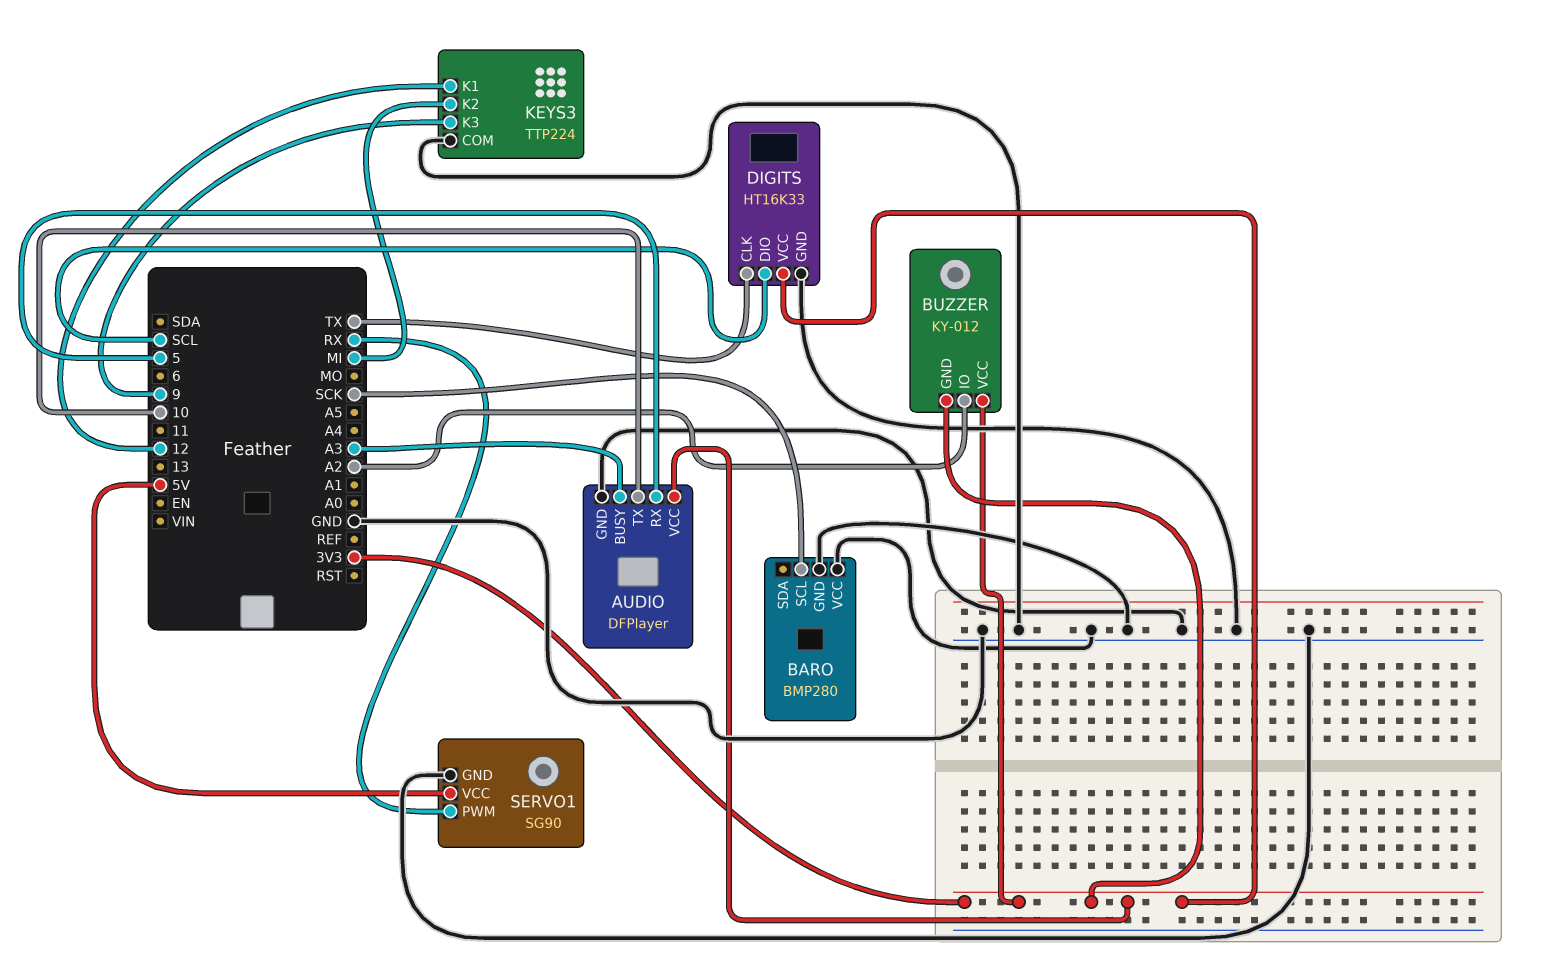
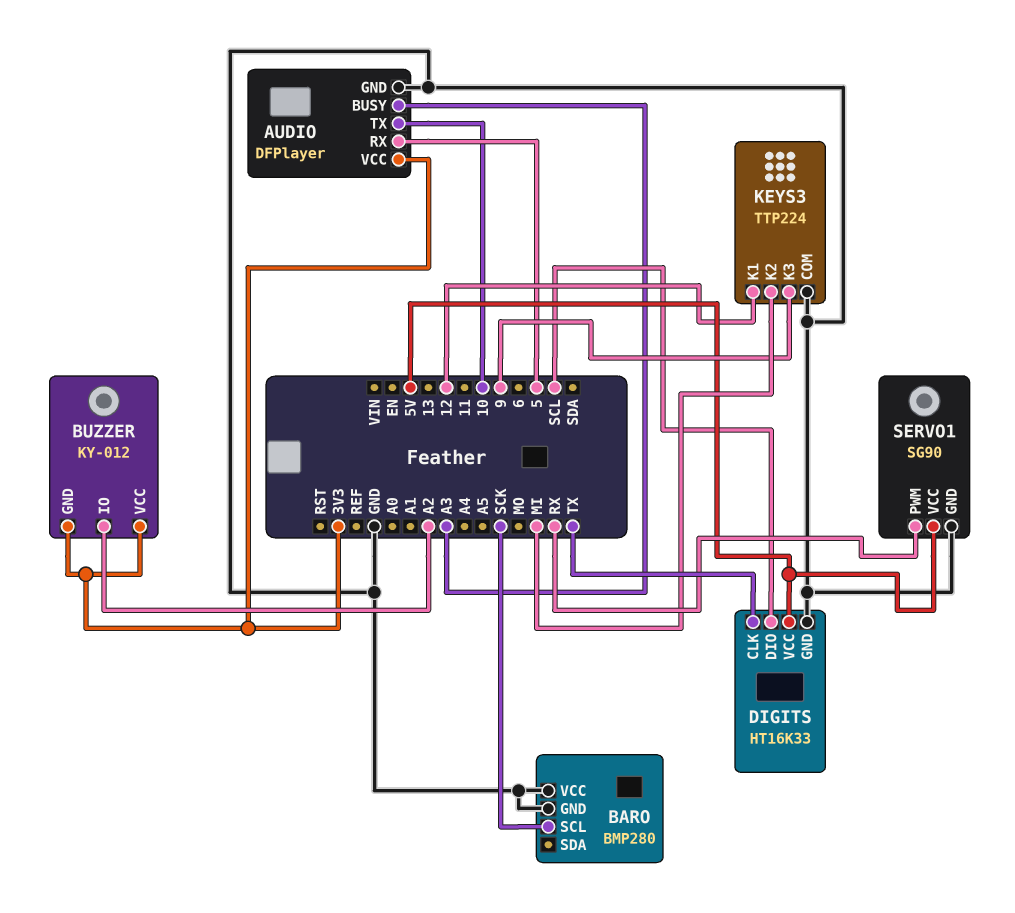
DIGITS pin VCC: 3V3 -> 5V

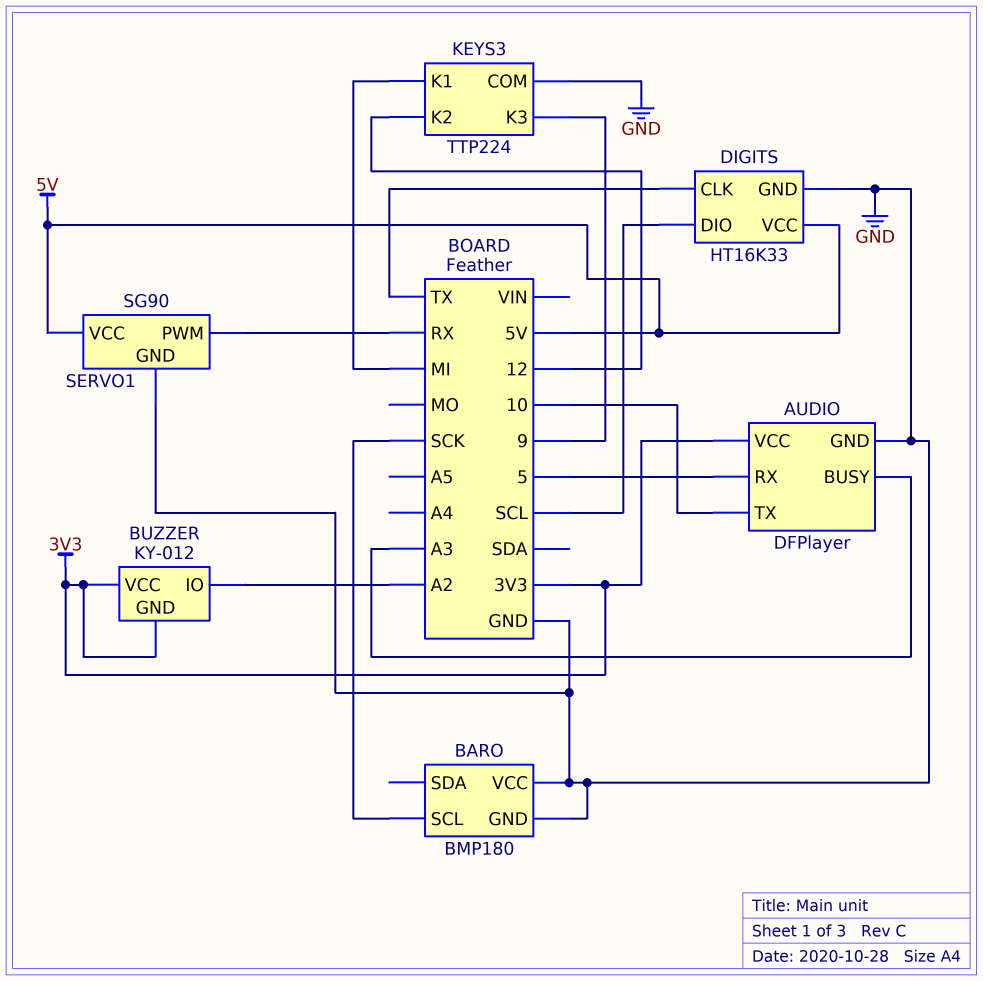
BARO: BMP280 -> BMP180
KEYS3 pin K1: 12 -> MI
KEYS3 pin K2: MI -> 12

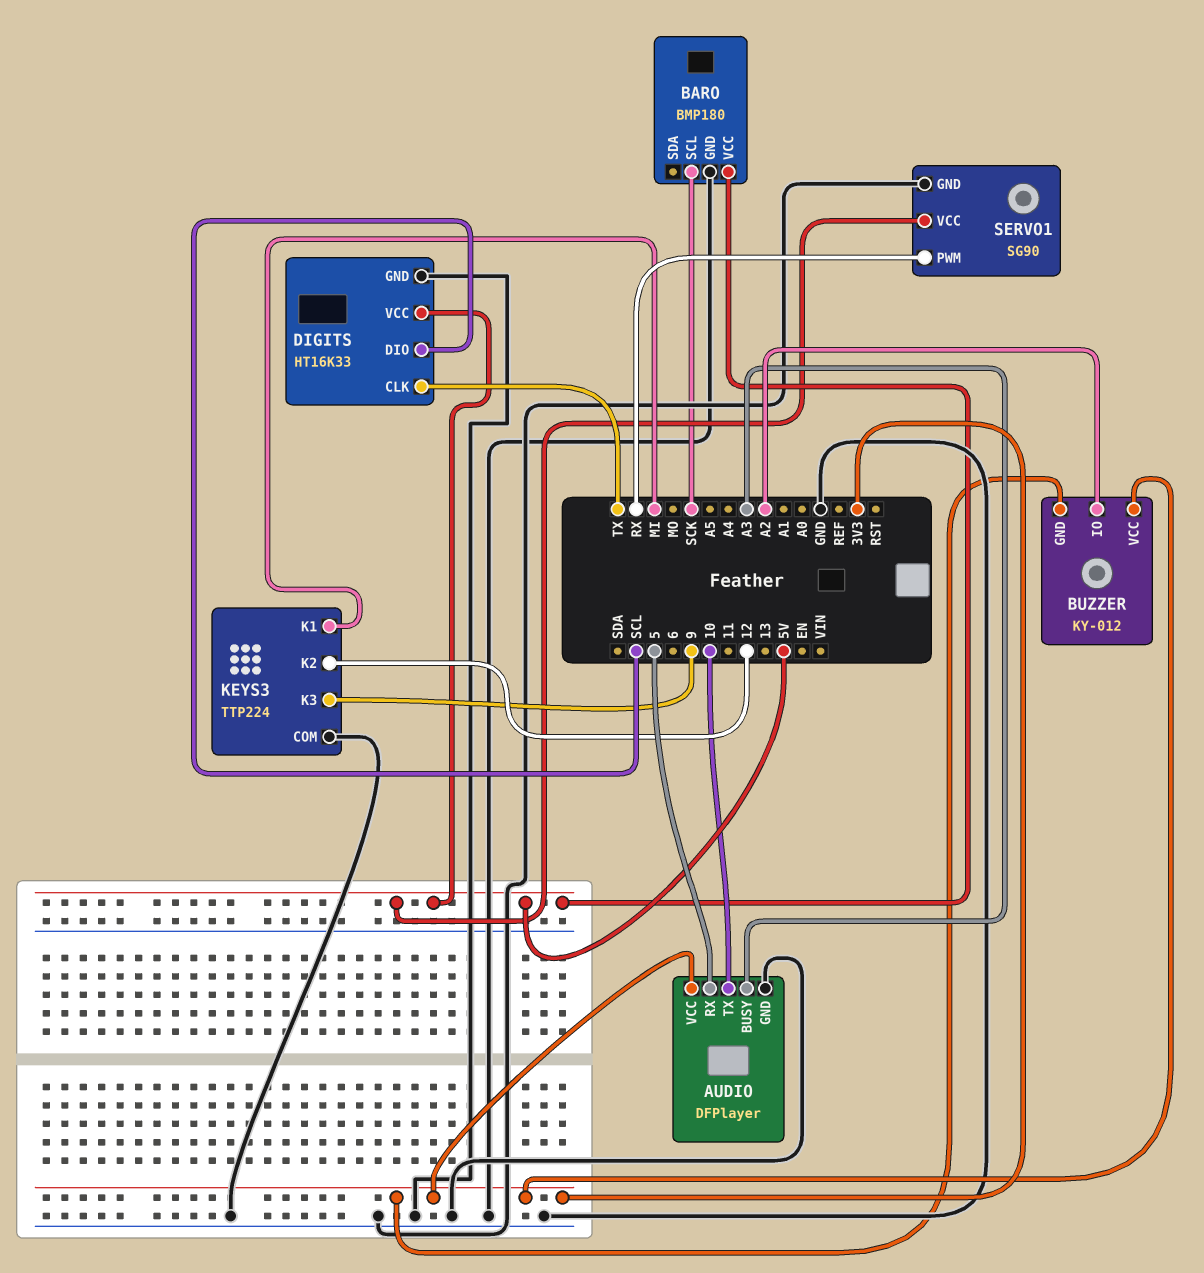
BARO pin VCC: GND -> 5V

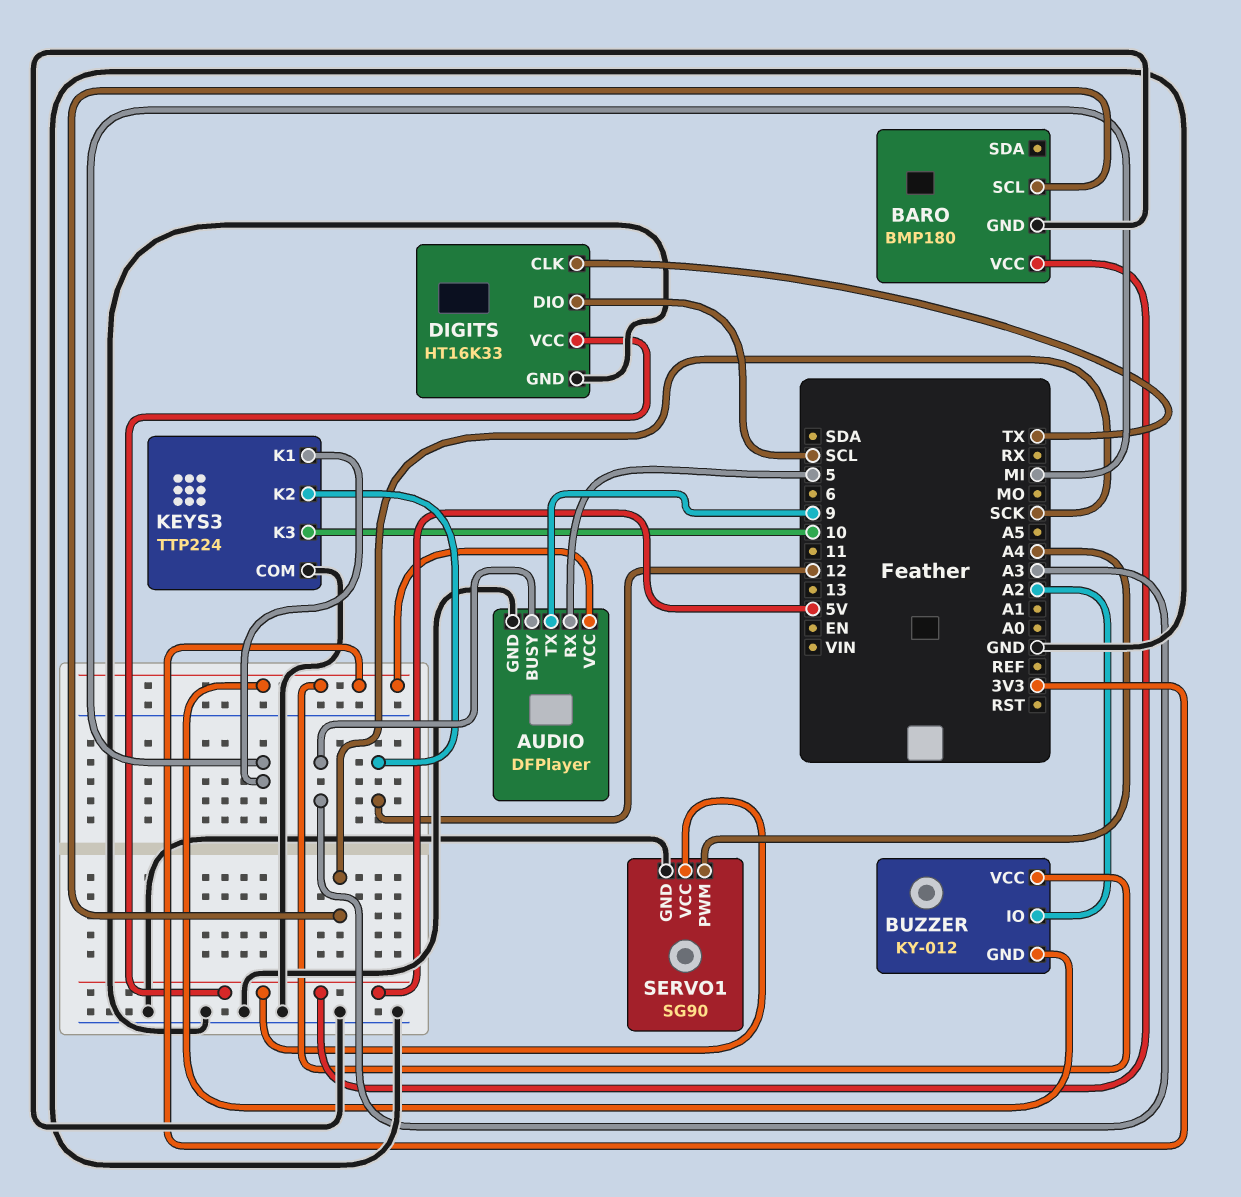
AUDIO pin TX: 10 -> 9
KEYS3 pin K3: 9 -> 10
SERVO1 pin PWM: RX -> A4

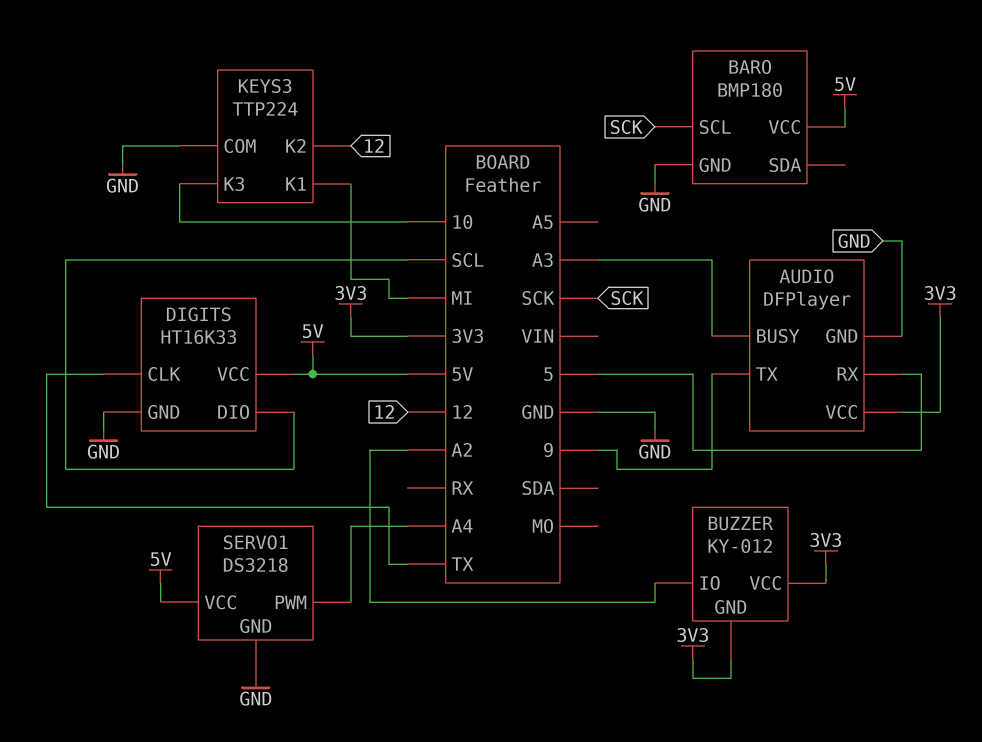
SERVO1: SG90 -> DS3218

